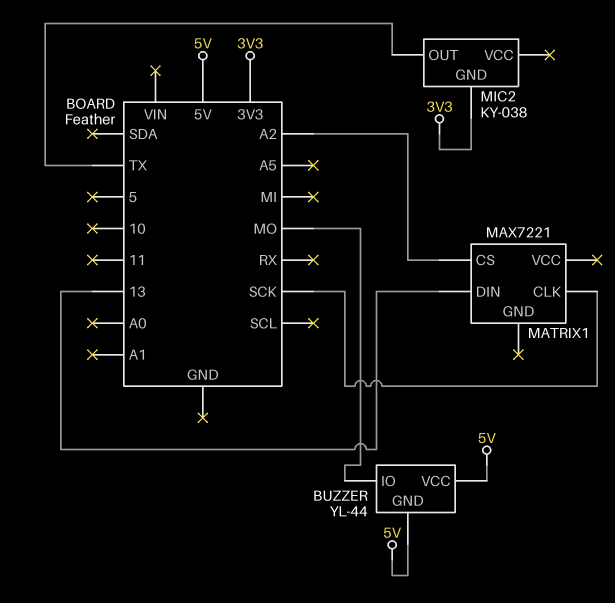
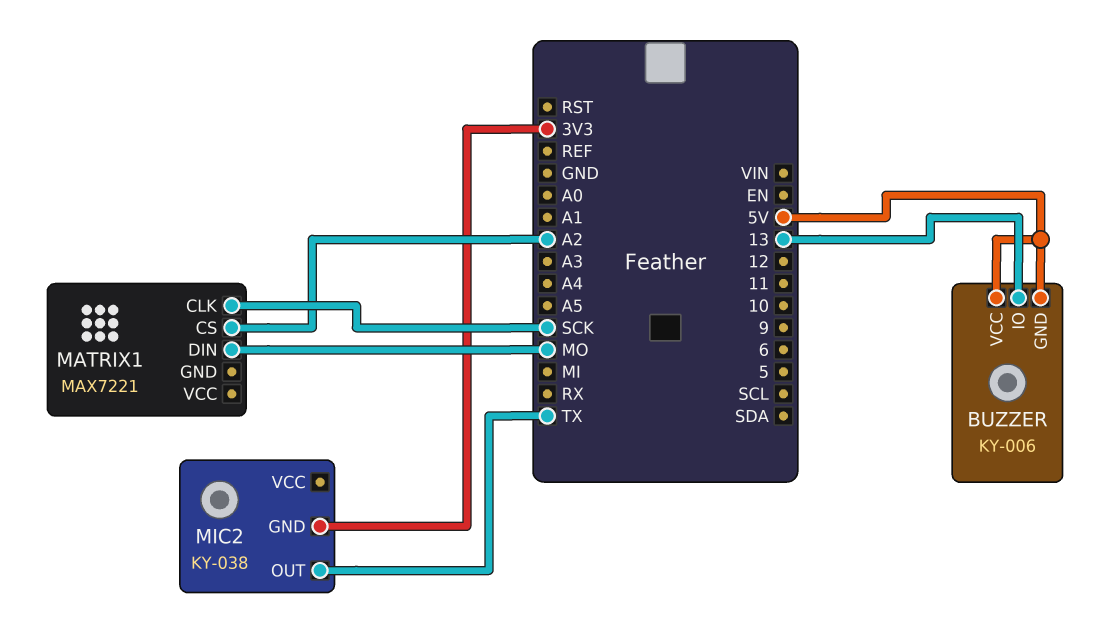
BUZZER: YL-44 -> KY-006
BUZZER pin IO: MO -> 13
MATRIX1 pin DIN: 13 -> MO

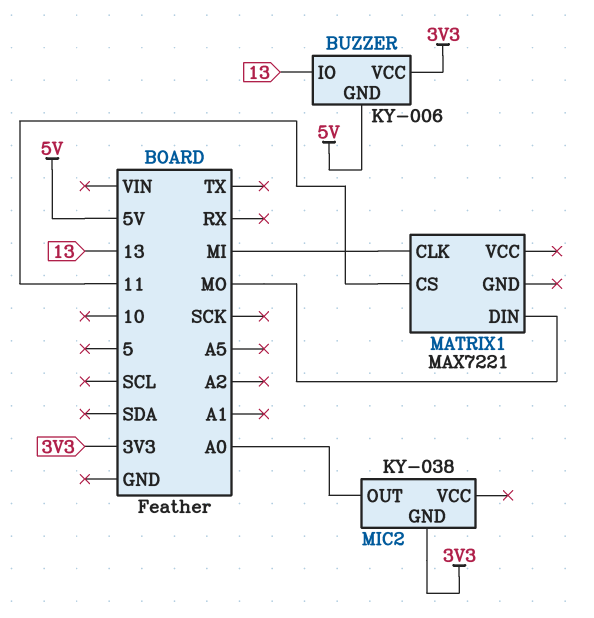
BUZZER pin VCC: 5V -> 3V3
MATRIX1 pin CLK: SCK -> MI
MATRIX1 pin CS: A2 -> 11
MIC2 pin OUT: TX -> A0

